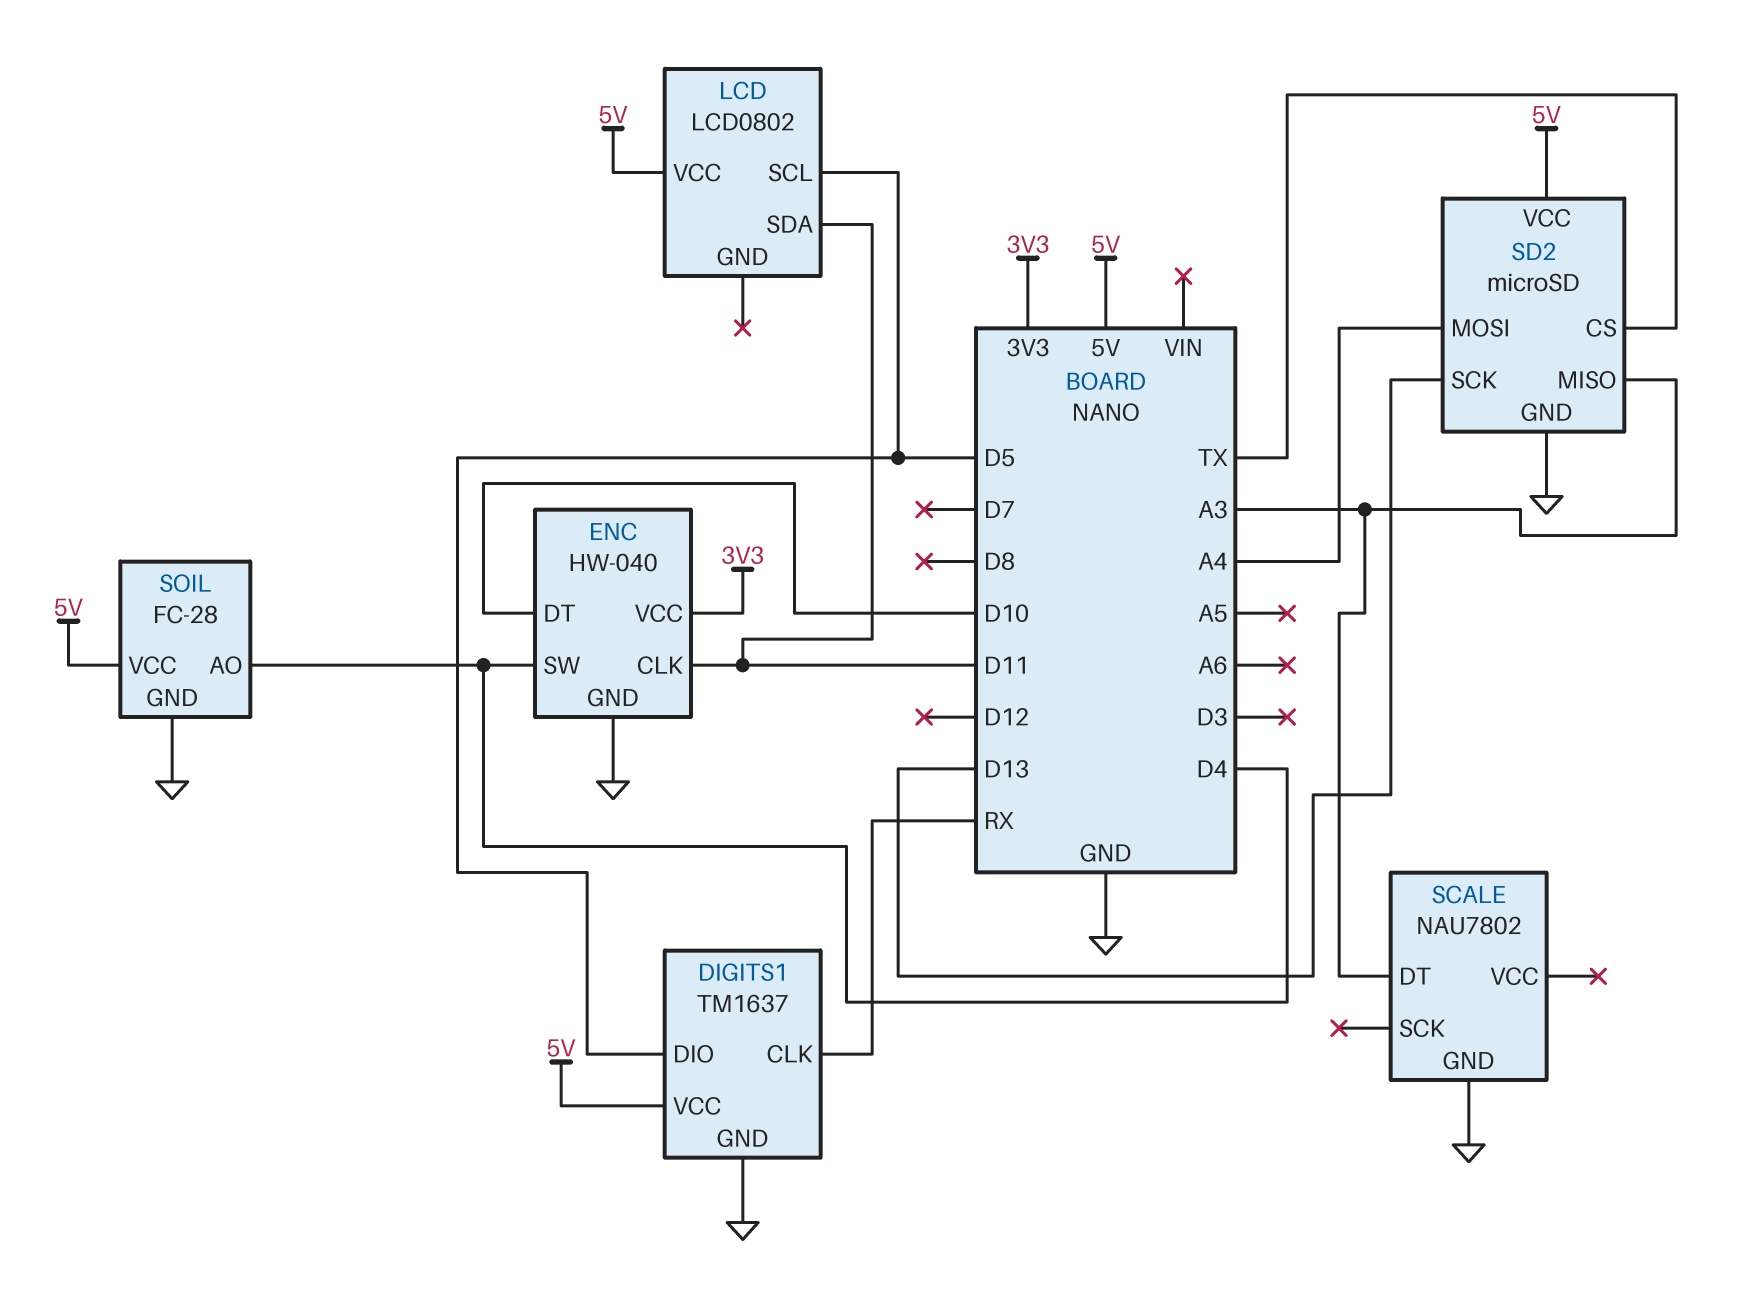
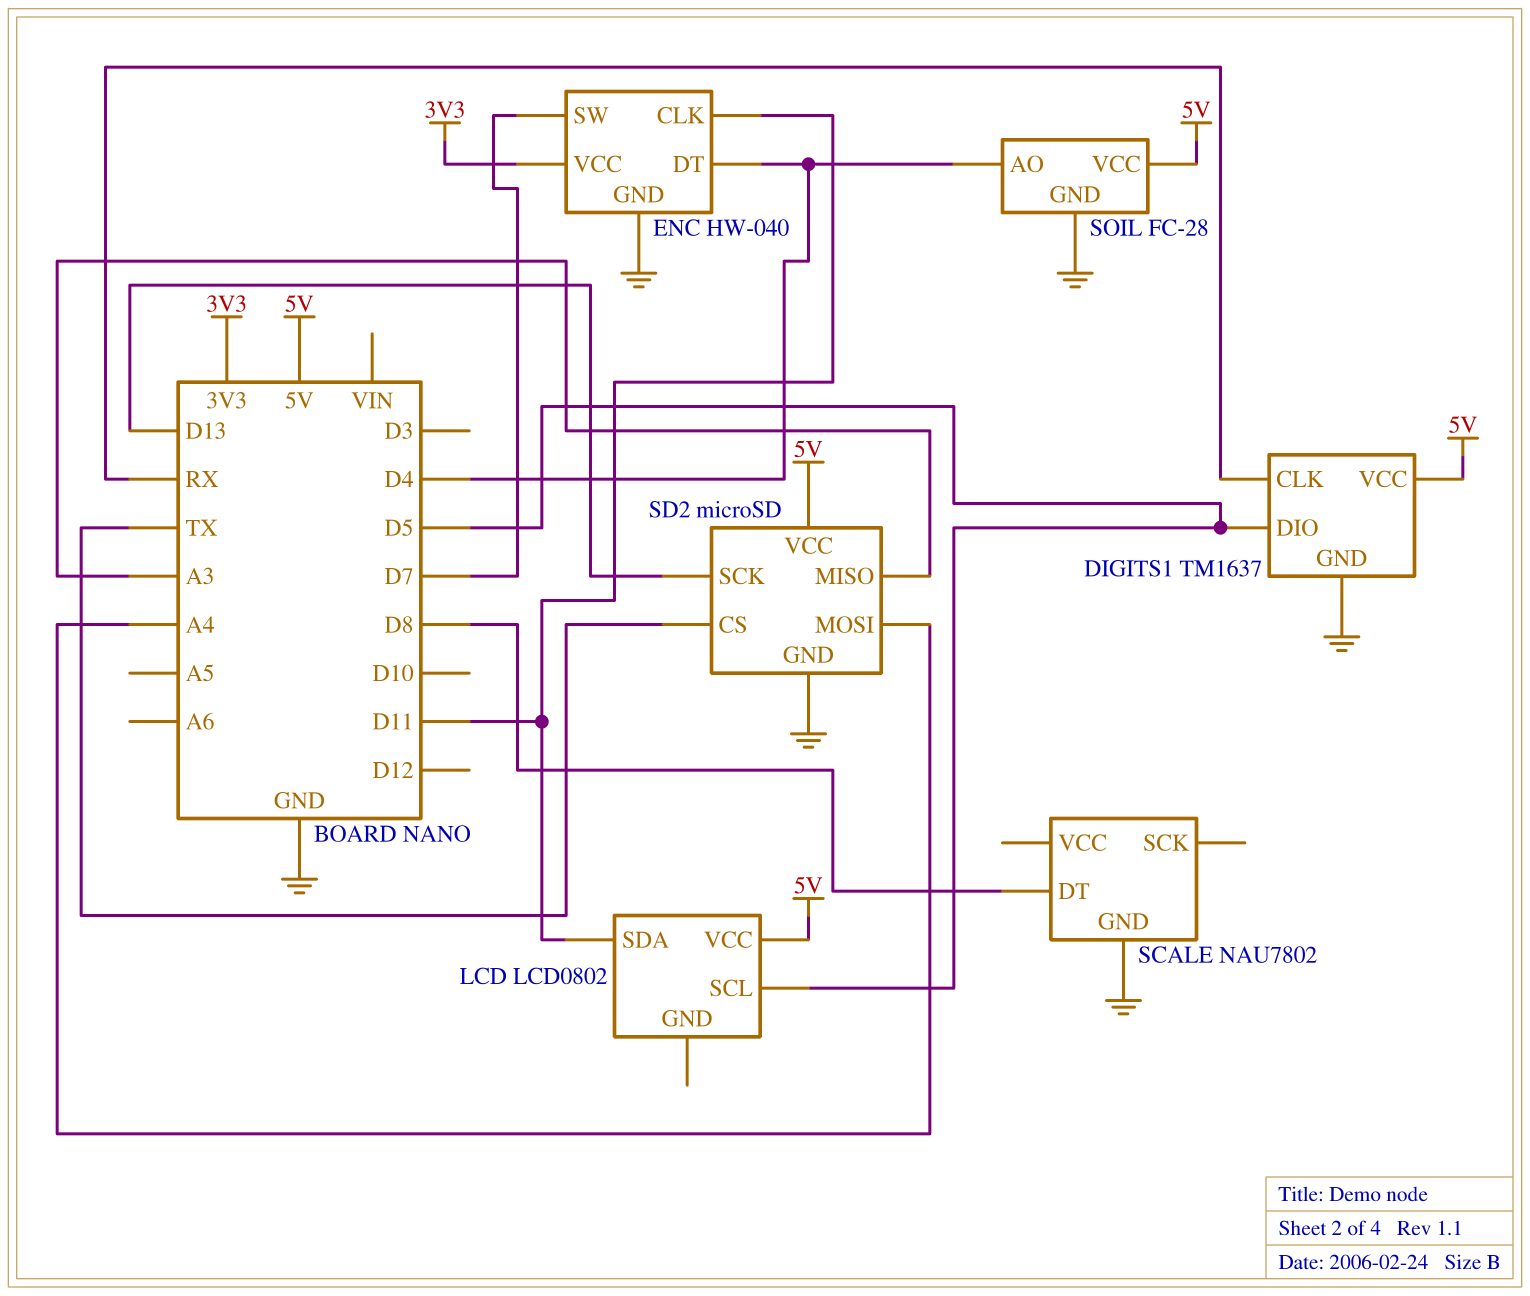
ENC pin DT: D10 -> D4
ENC pin SW: D4 -> D7
SCALE pin DT: A3 -> D8

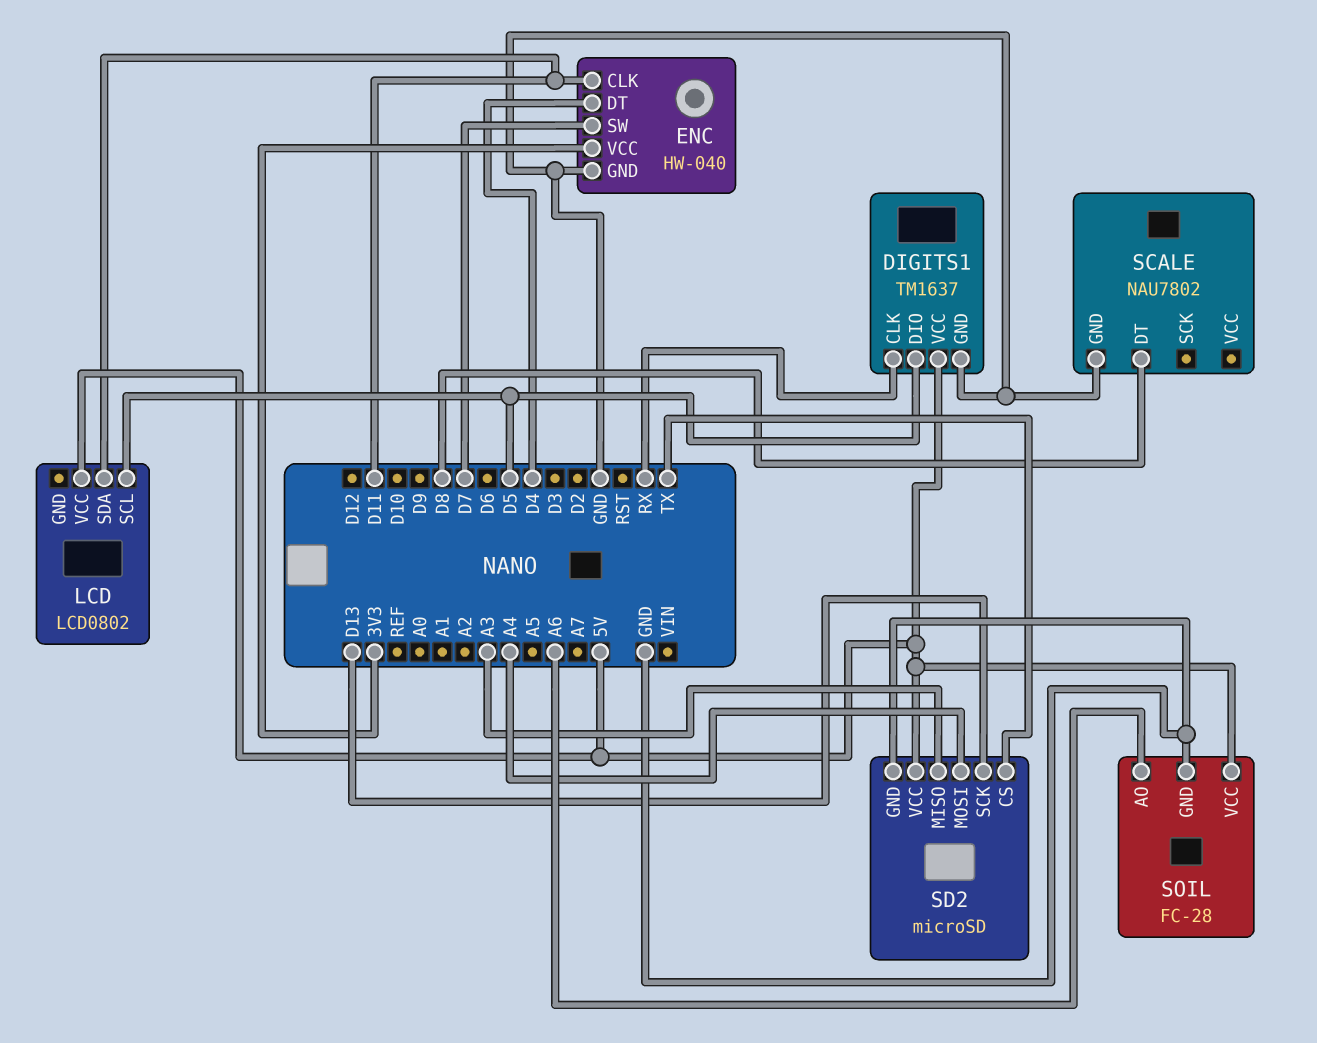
SOIL pin AO: D4 -> A6

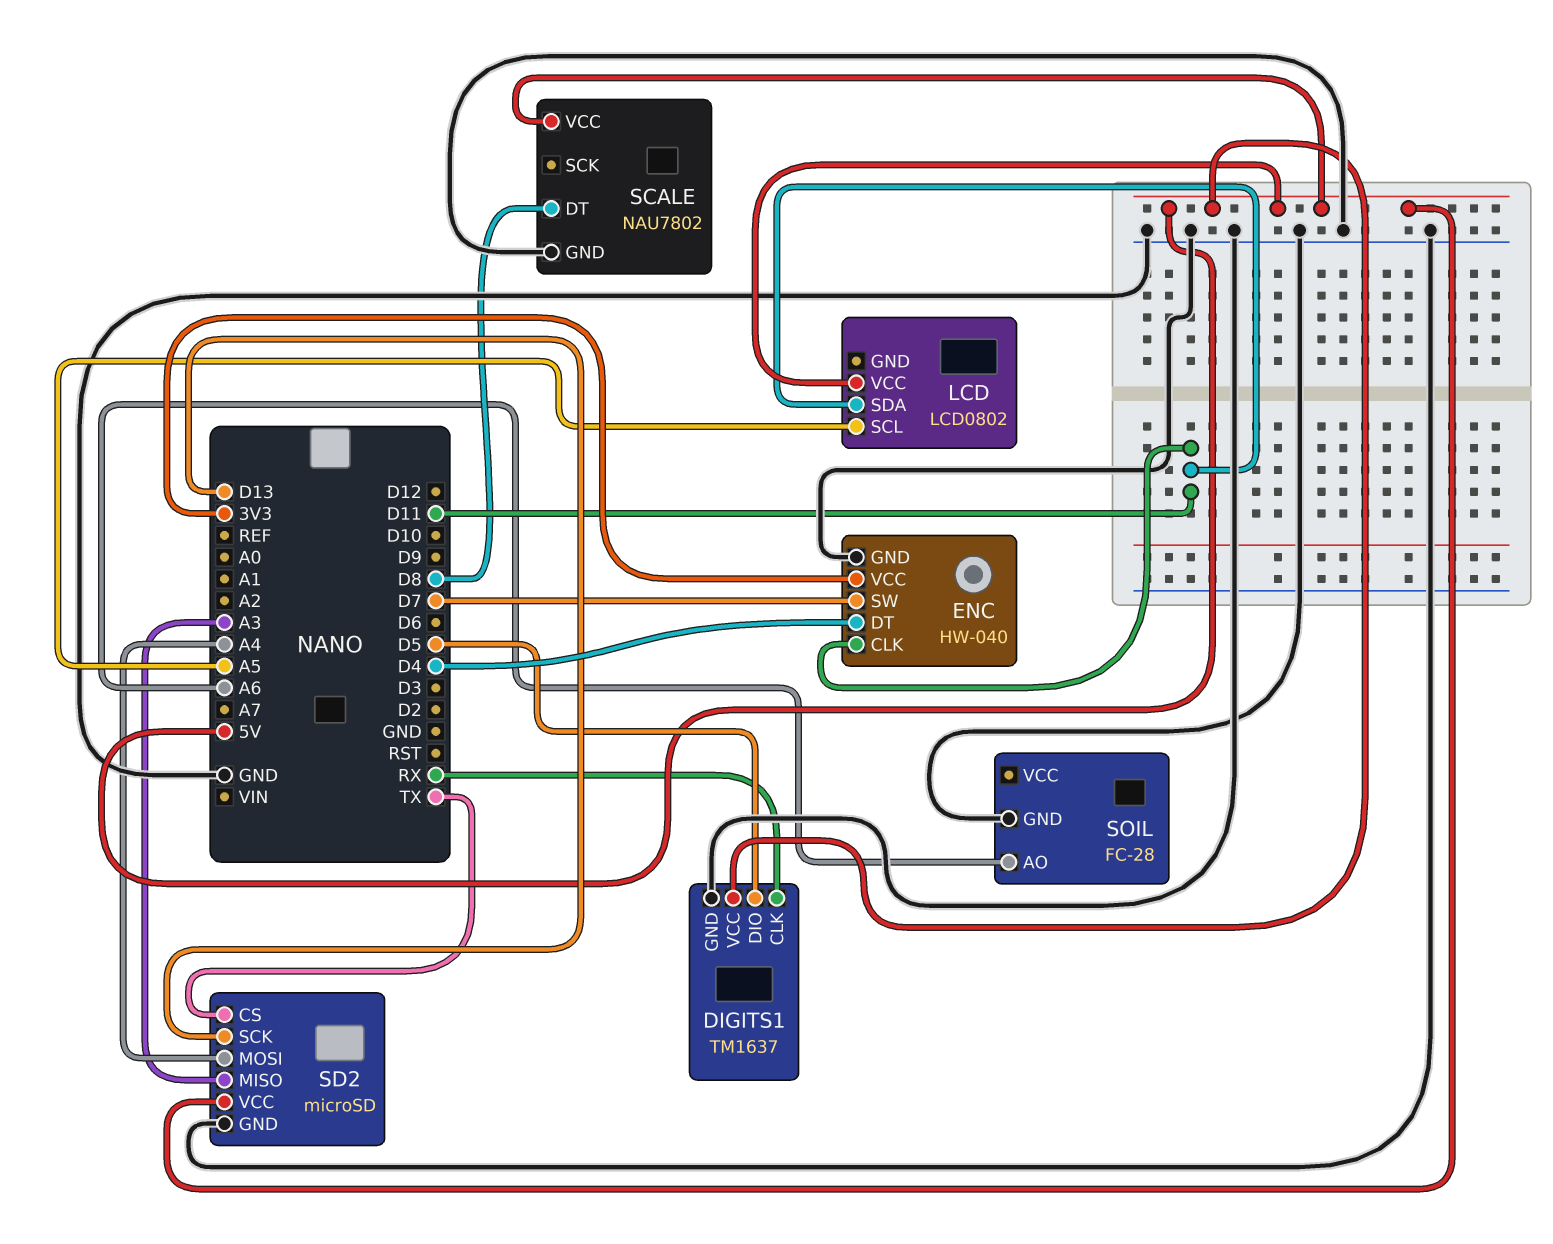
LCD pin SCL: D5 -> A5
SCALE pin VCC: none -> 5V
SOIL pin VCC: 5V -> none

